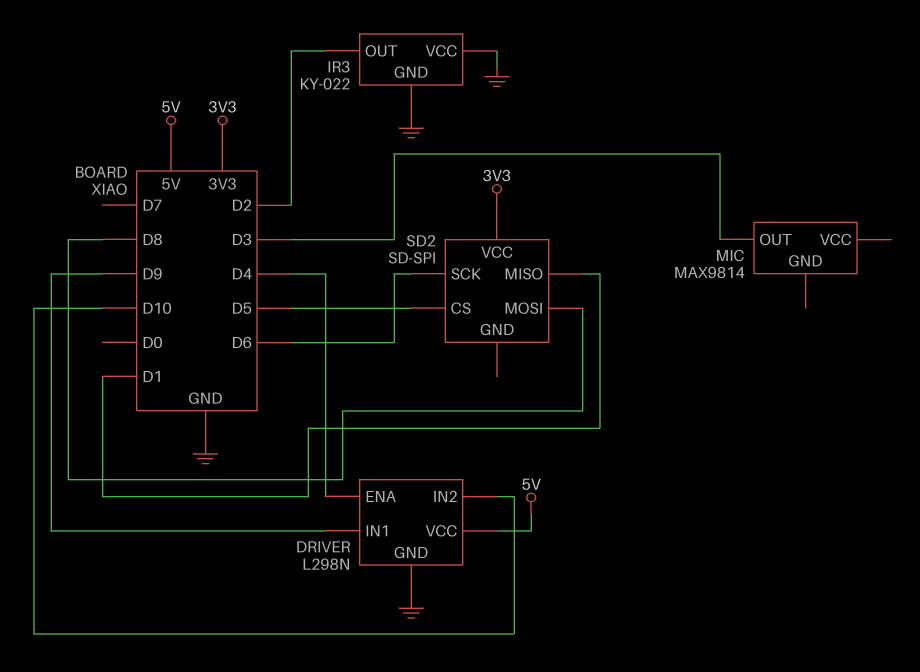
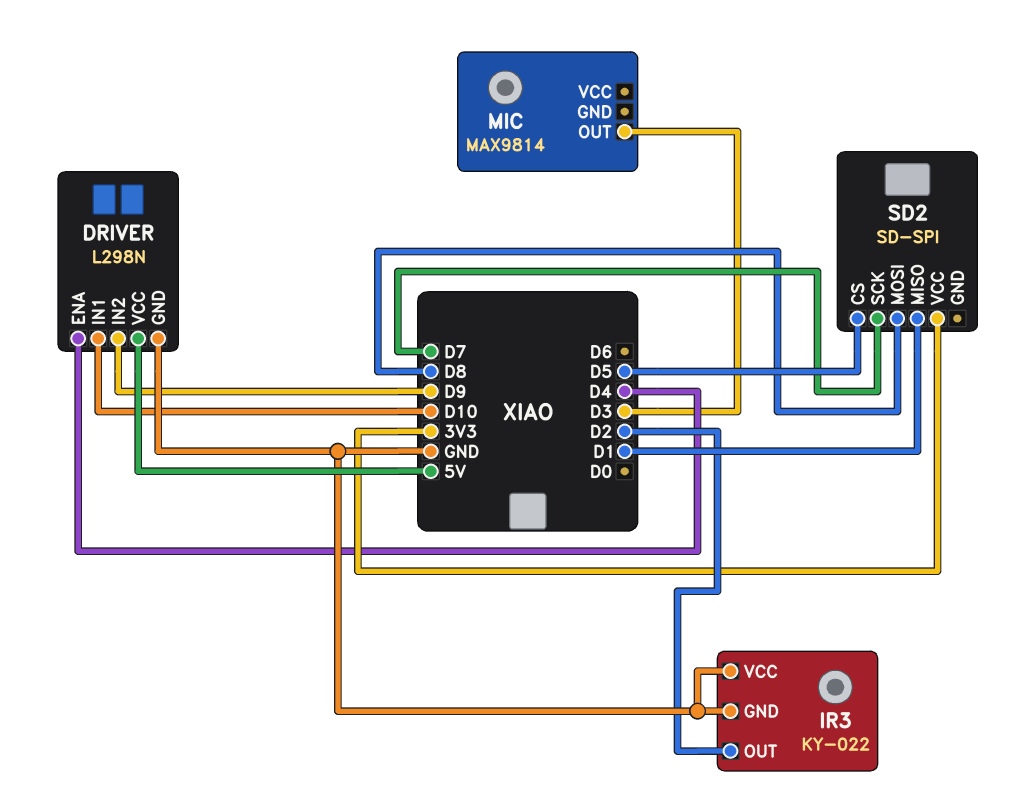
DRIVER pin IN1: D9 -> D10
DRIVER pin IN2: D10 -> D9
SD2 pin SCK: D6 -> D7

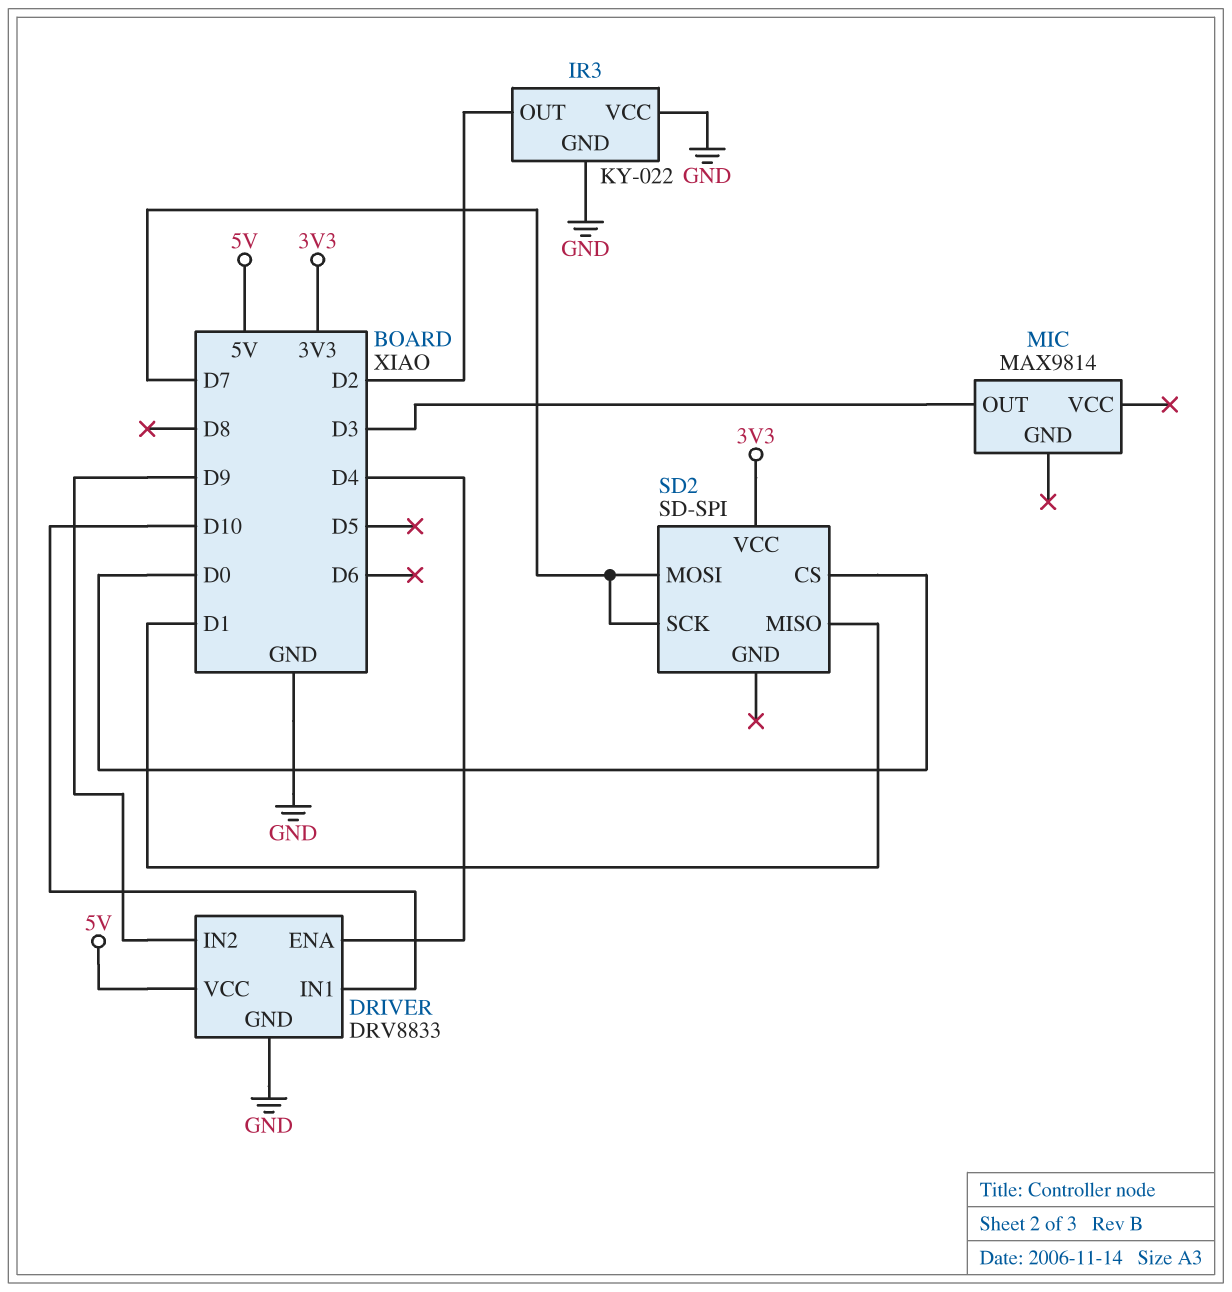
DRIVER: L298N -> DRV8833
SD2 pin CS: D5 -> D0
SD2 pin MOSI: D8 -> D7

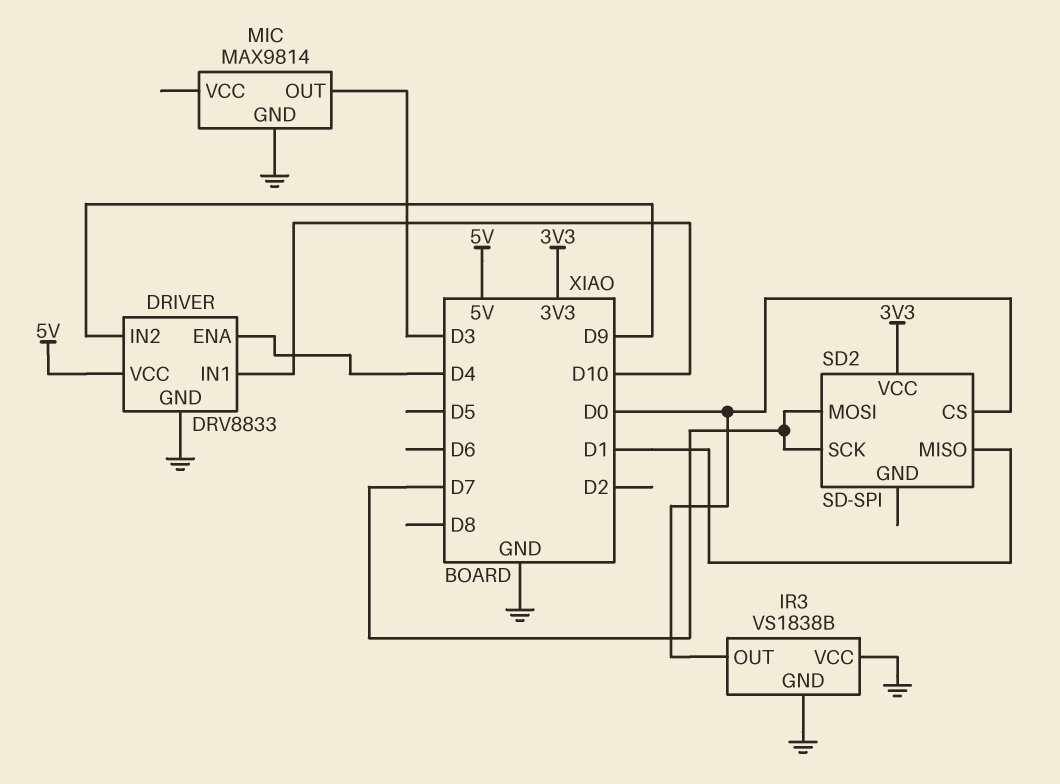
IR3: KY-022 -> VS1838B
IR3 pin OUT: D2 -> D0
MIC pin GND: none -> GND

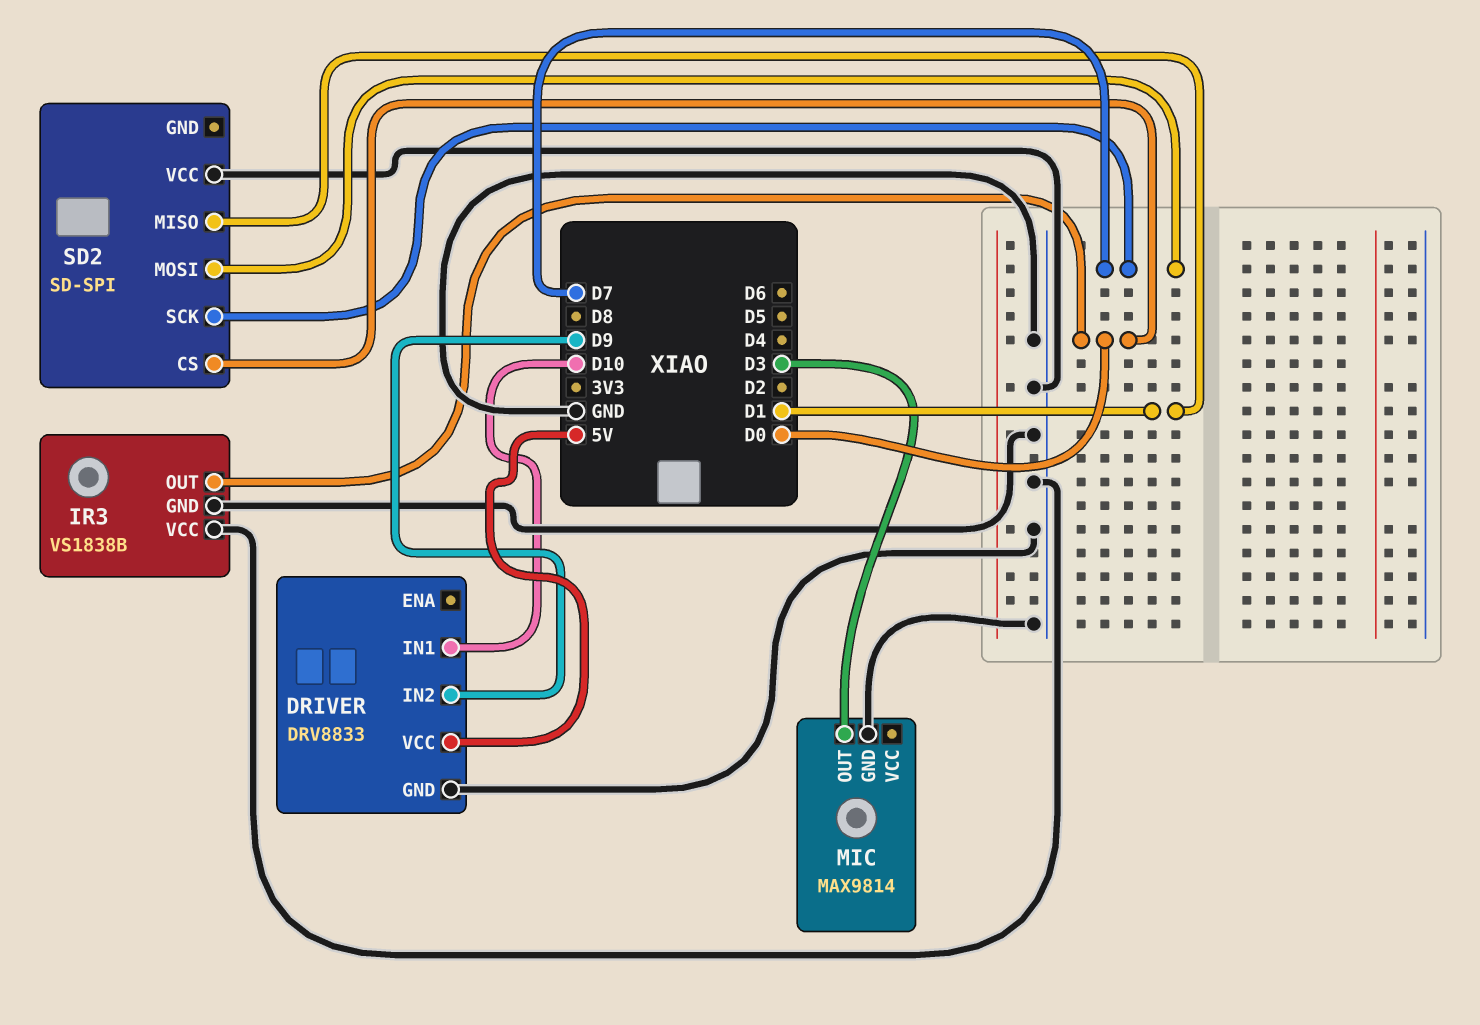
DRIVER pin ENA: D4 -> none
SD2 pin VCC: 3V3 -> GND

